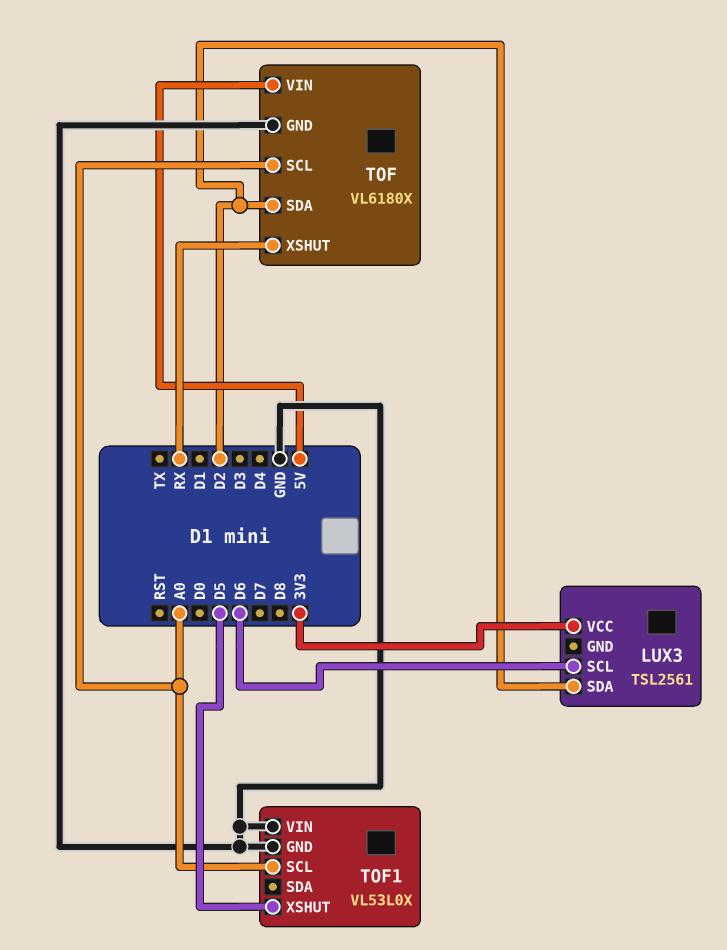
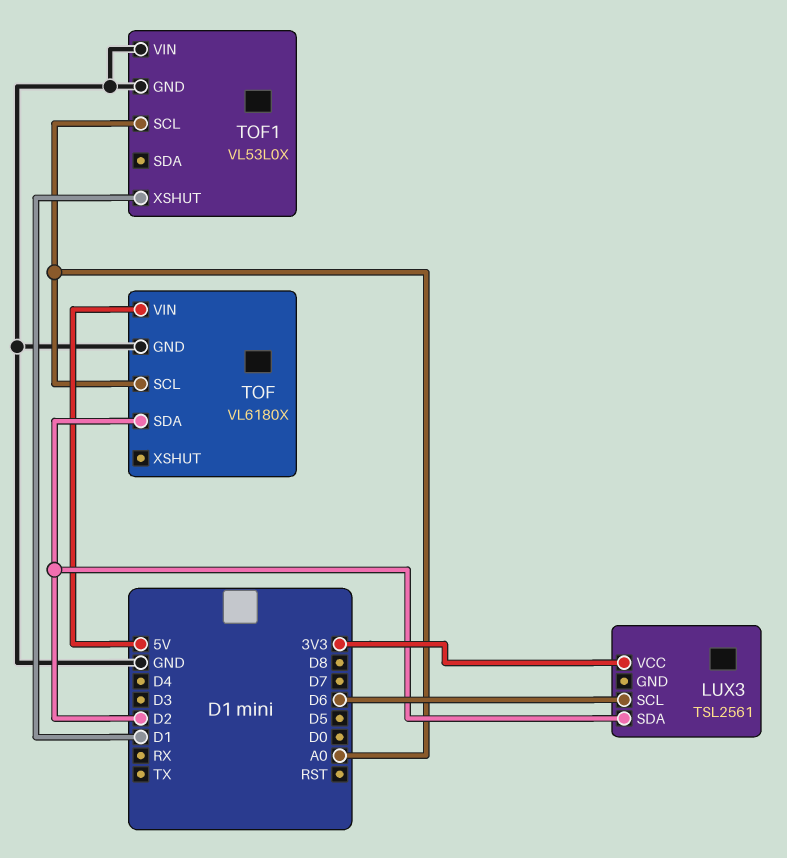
TOF pin XSHUT: RX -> none
TOF1 pin XSHUT: D5 -> D1

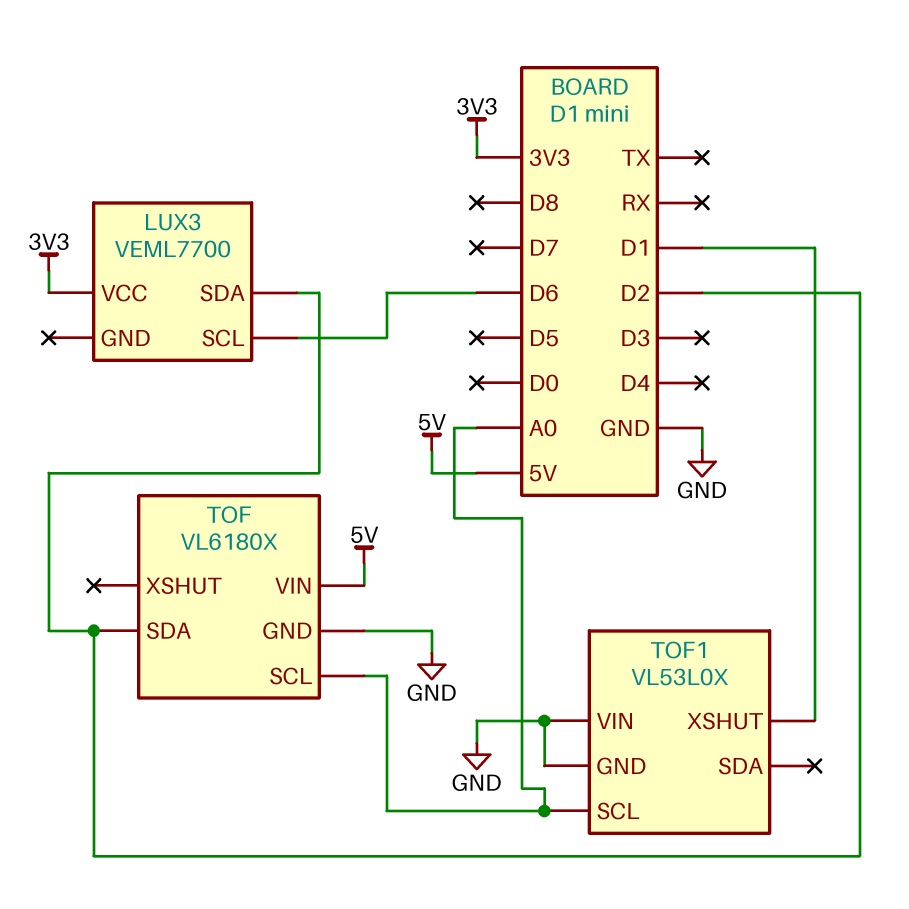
LUX3: TSL2561 -> VEML7700

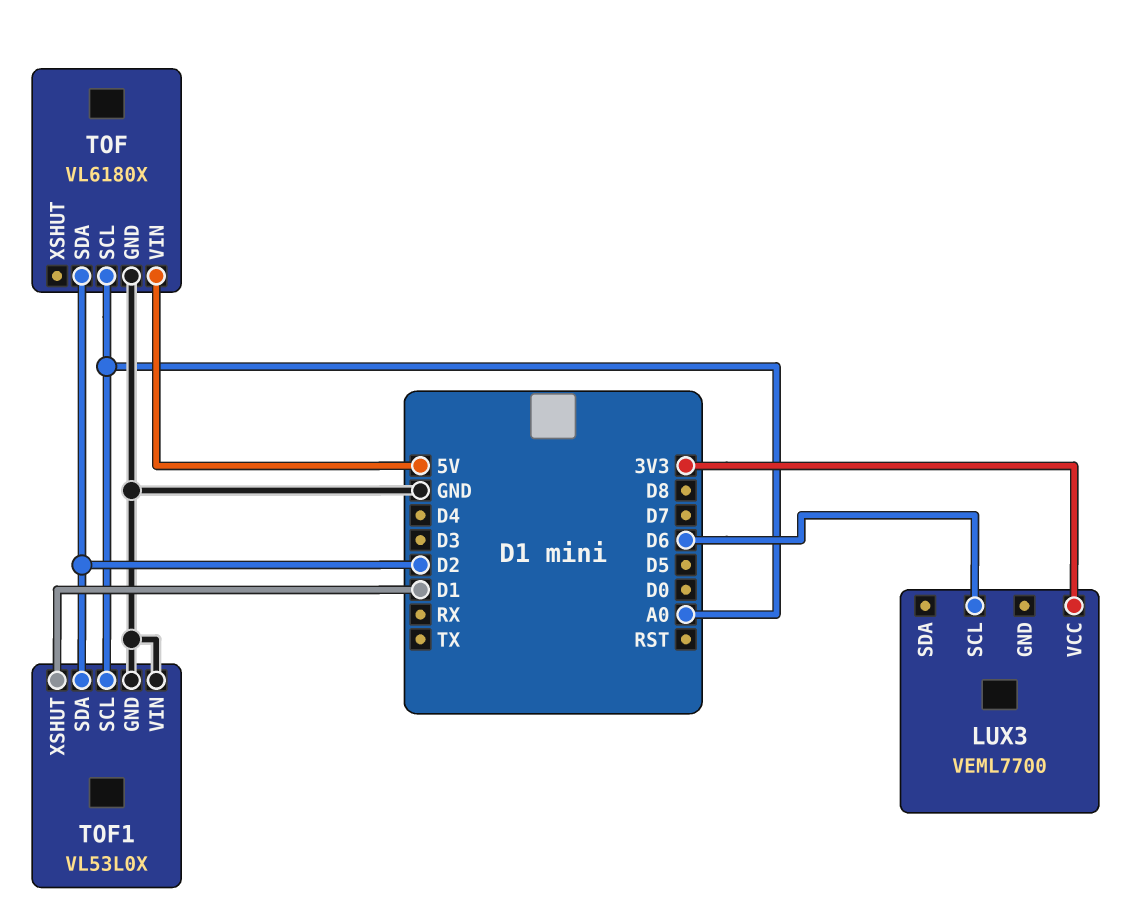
LUX3 pin SDA: D2 -> none
TOF1 pin SDA: none -> D2

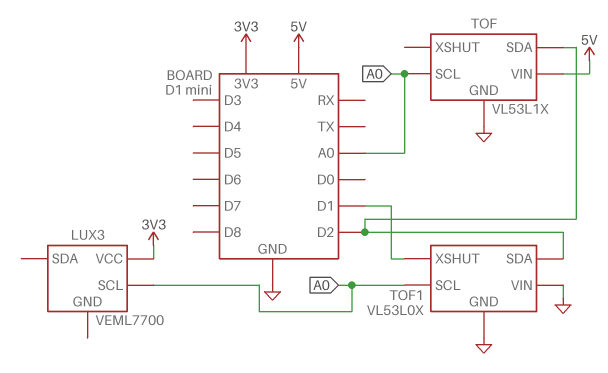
LUX3 pin SCL: D6 -> A0
TOF: VL6180X -> VL53L1X

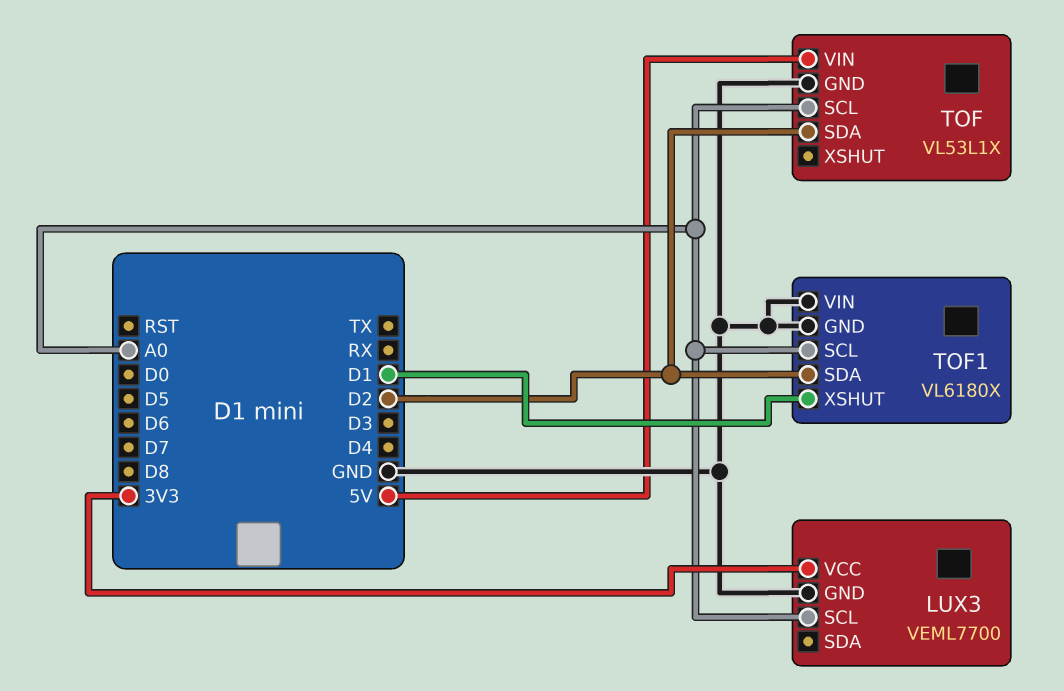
LUX3 pin GND: none -> GND
TOF1: VL53L0X -> VL6180X

